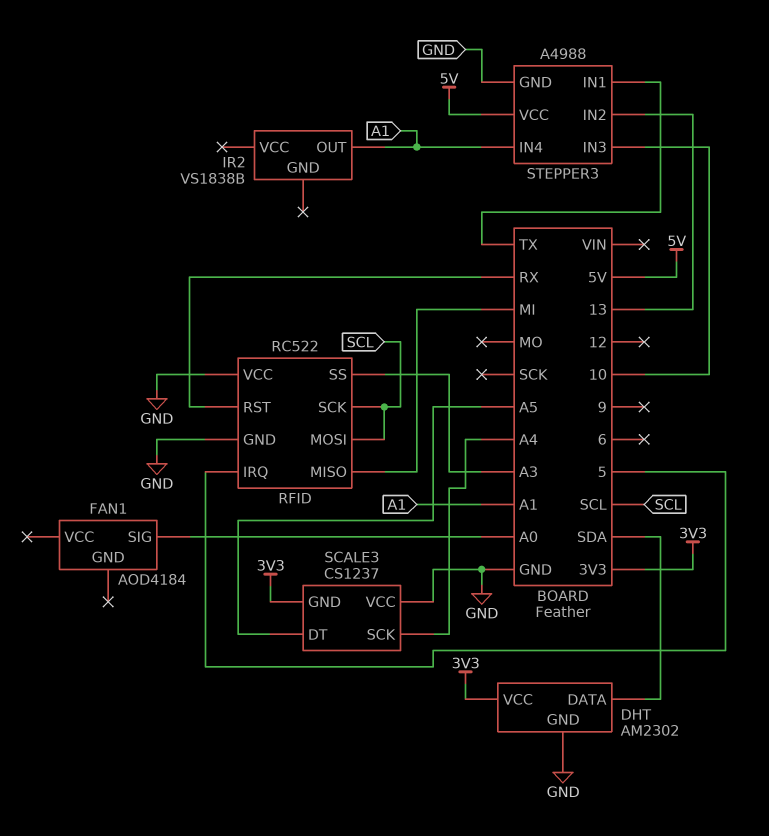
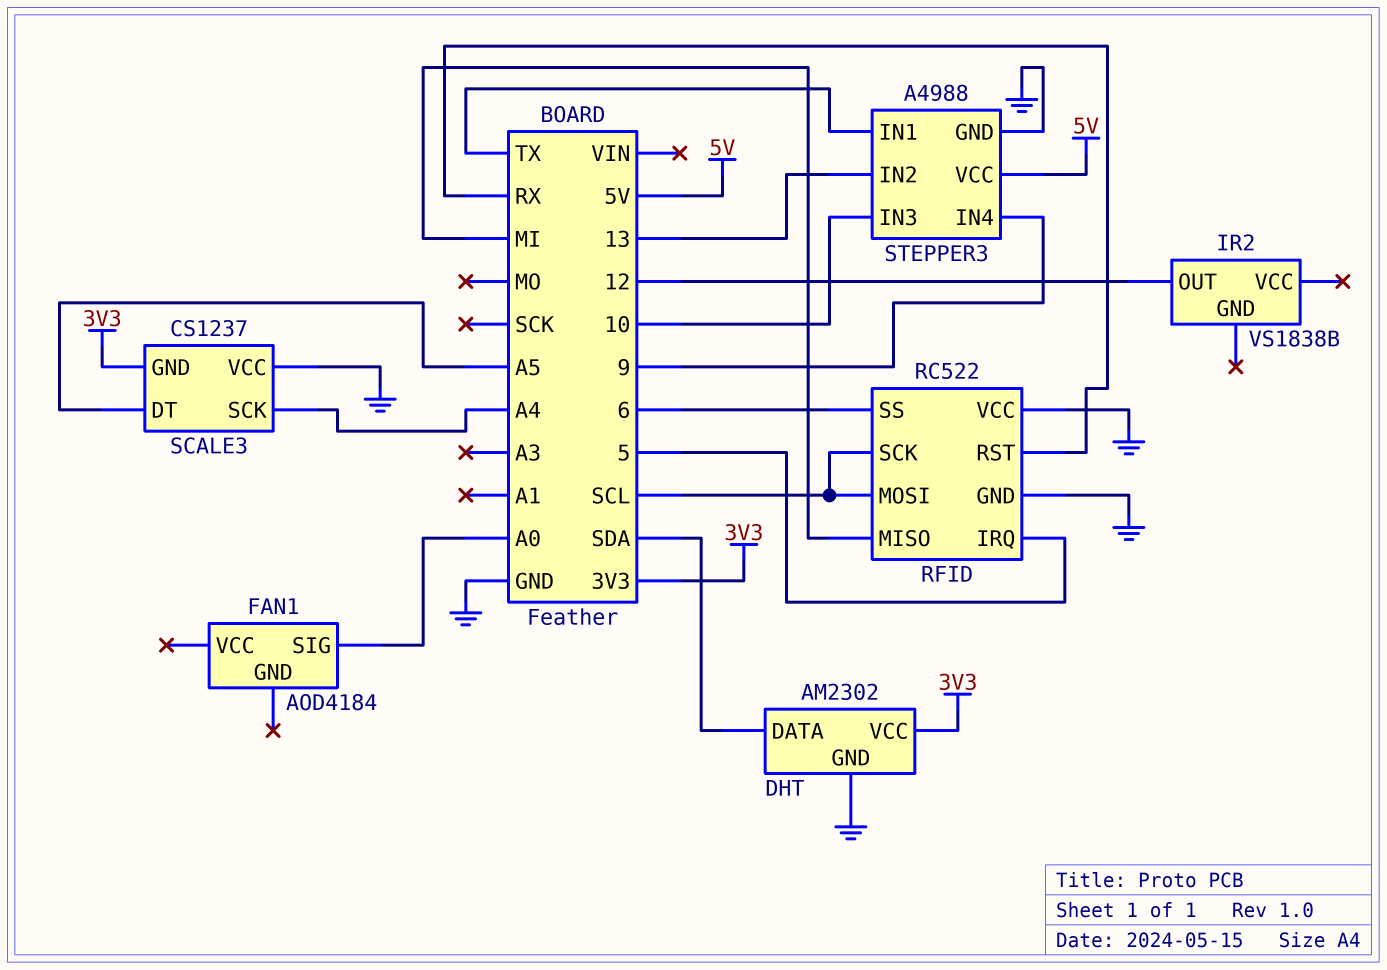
IR2 pin OUT: A1 -> 12
RFID pin SS: A3 -> 6
STEPPER3 pin IN4: A1 -> 9

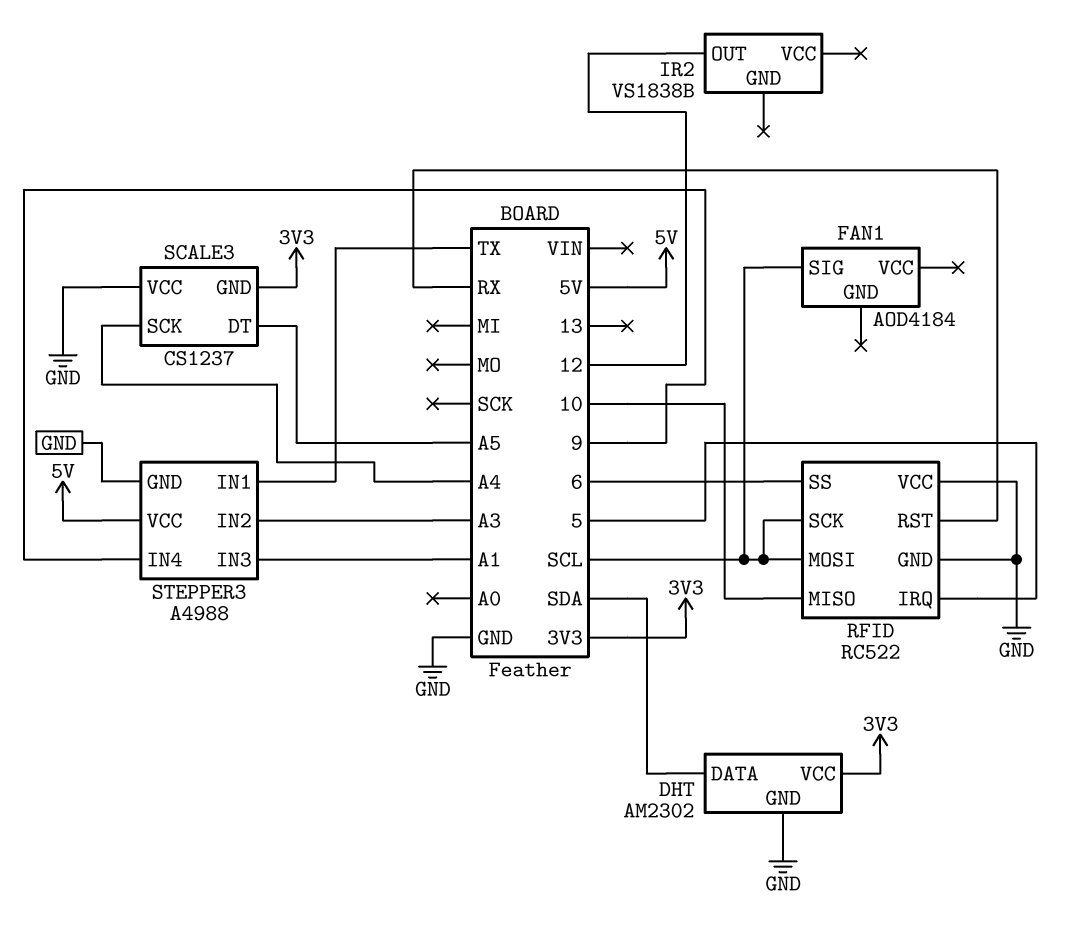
FAN1 pin SIG: A0 -> SCL
RFID pin MISO: MI -> 10
STEPPER3 pin IN2: 13 -> A3
STEPPER3 pin IN3: 10 -> A1

